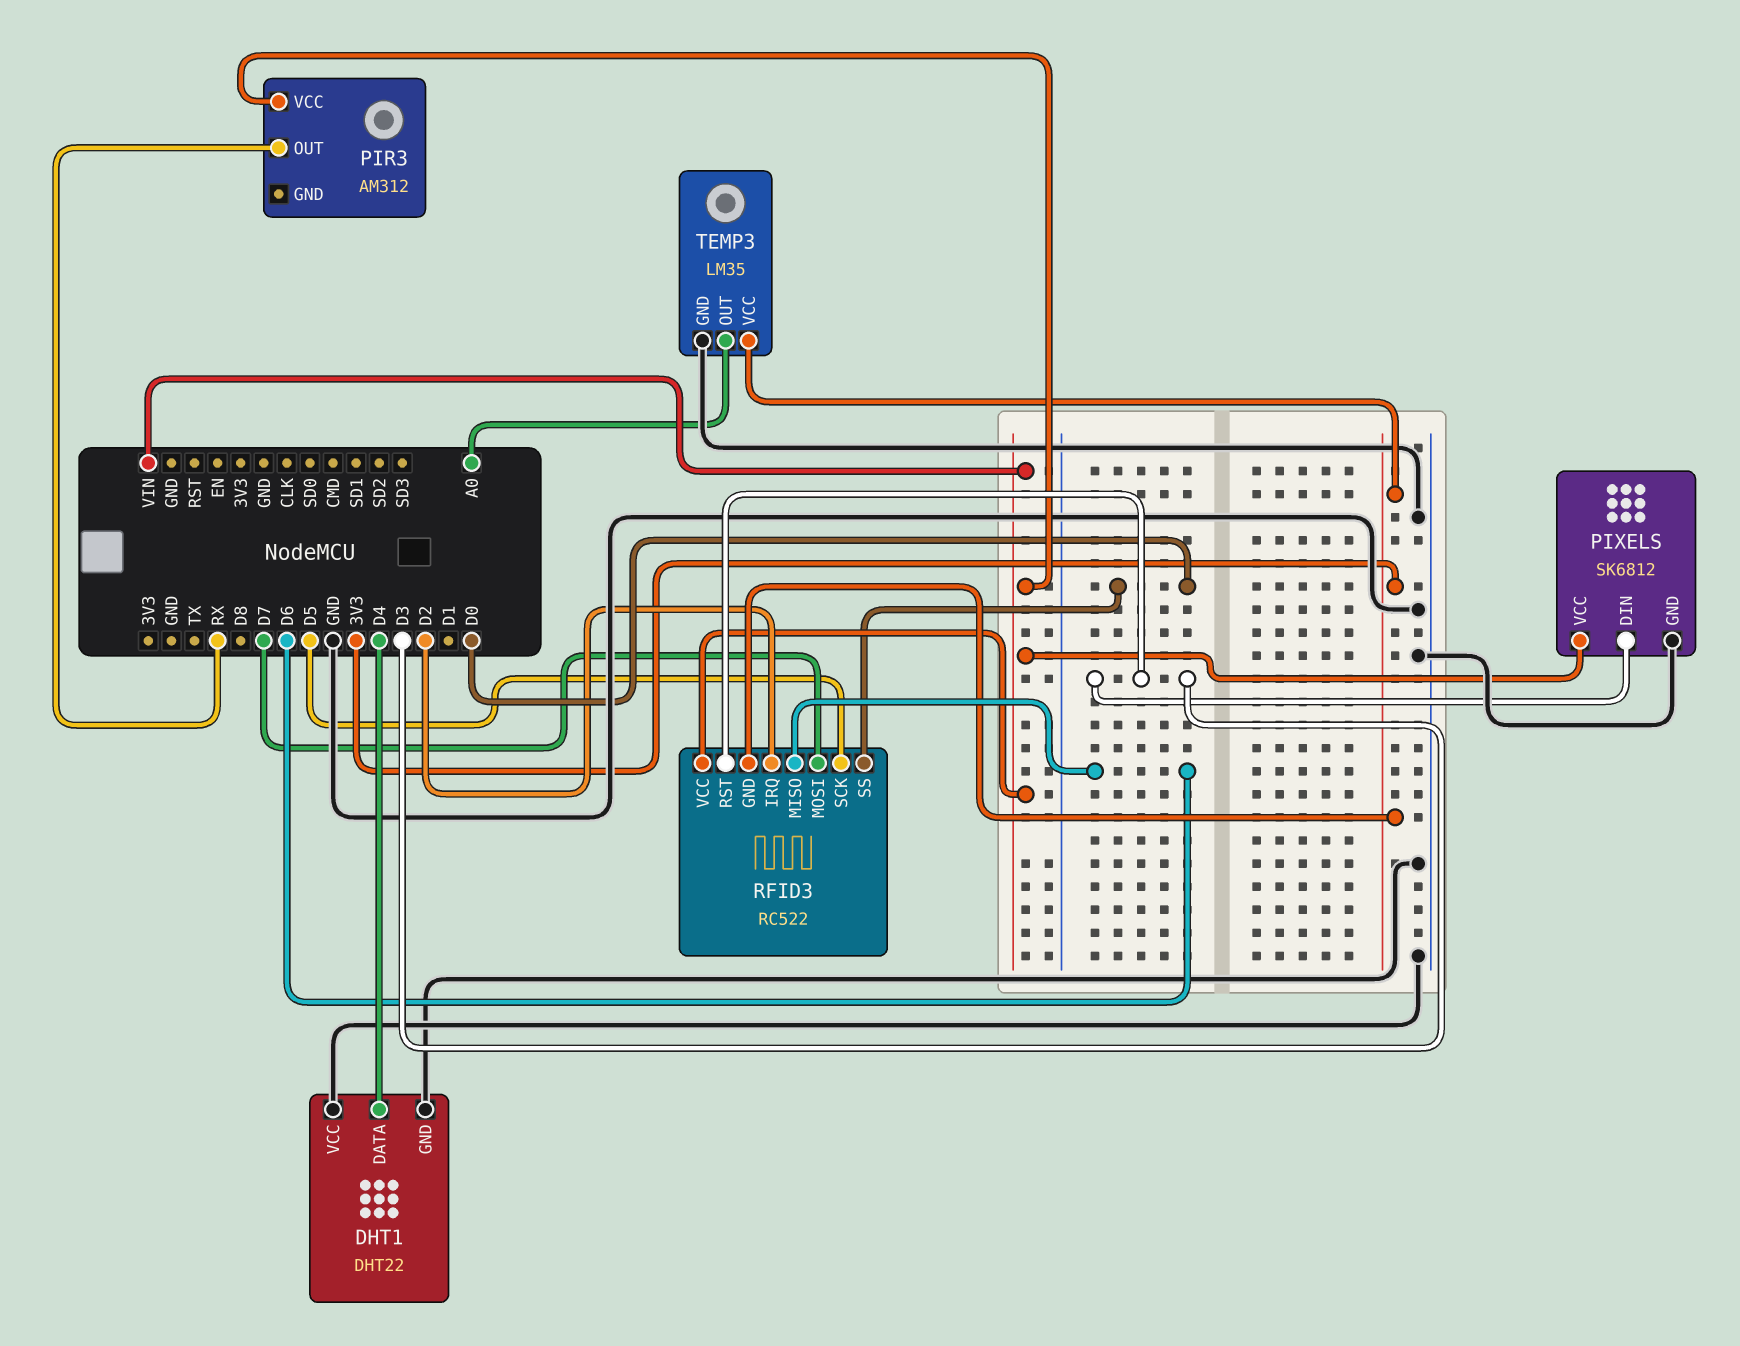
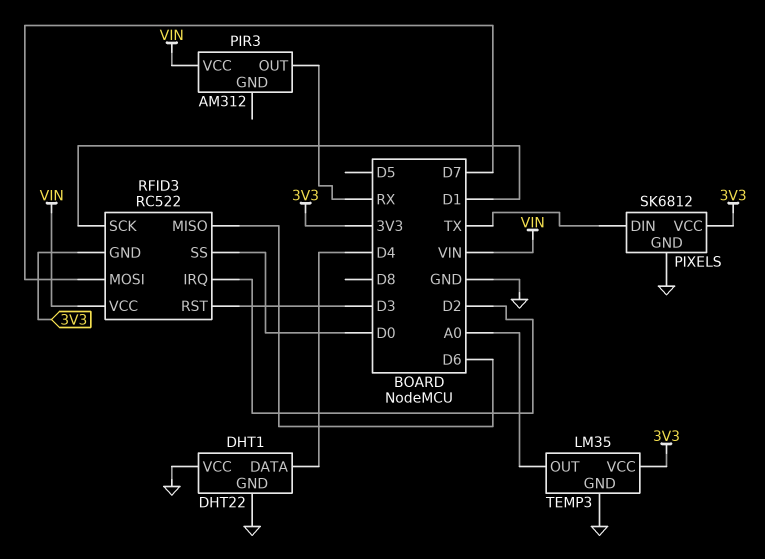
PIXELS pin DIN: D3 -> TX
PIXELS pin VCC: VIN -> 3V3
RFID3 pin SCK: D5 -> D1

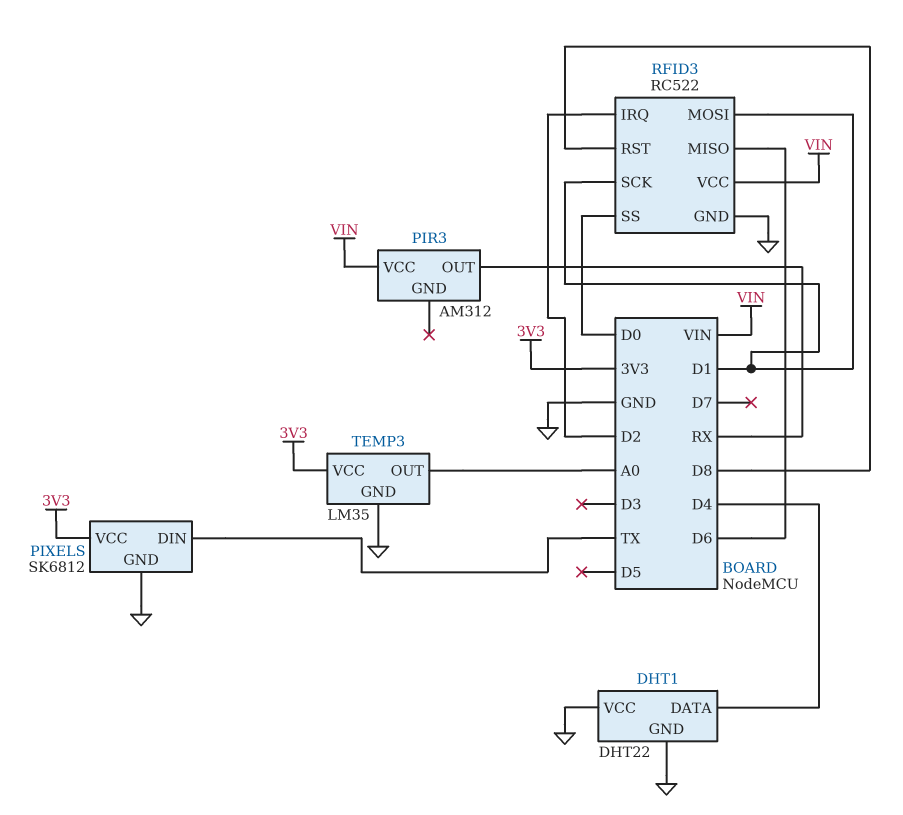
RFID3 pin GND: 3V3 -> GND
RFID3 pin MOSI: D7 -> D1
RFID3 pin RST: D3 -> D8

